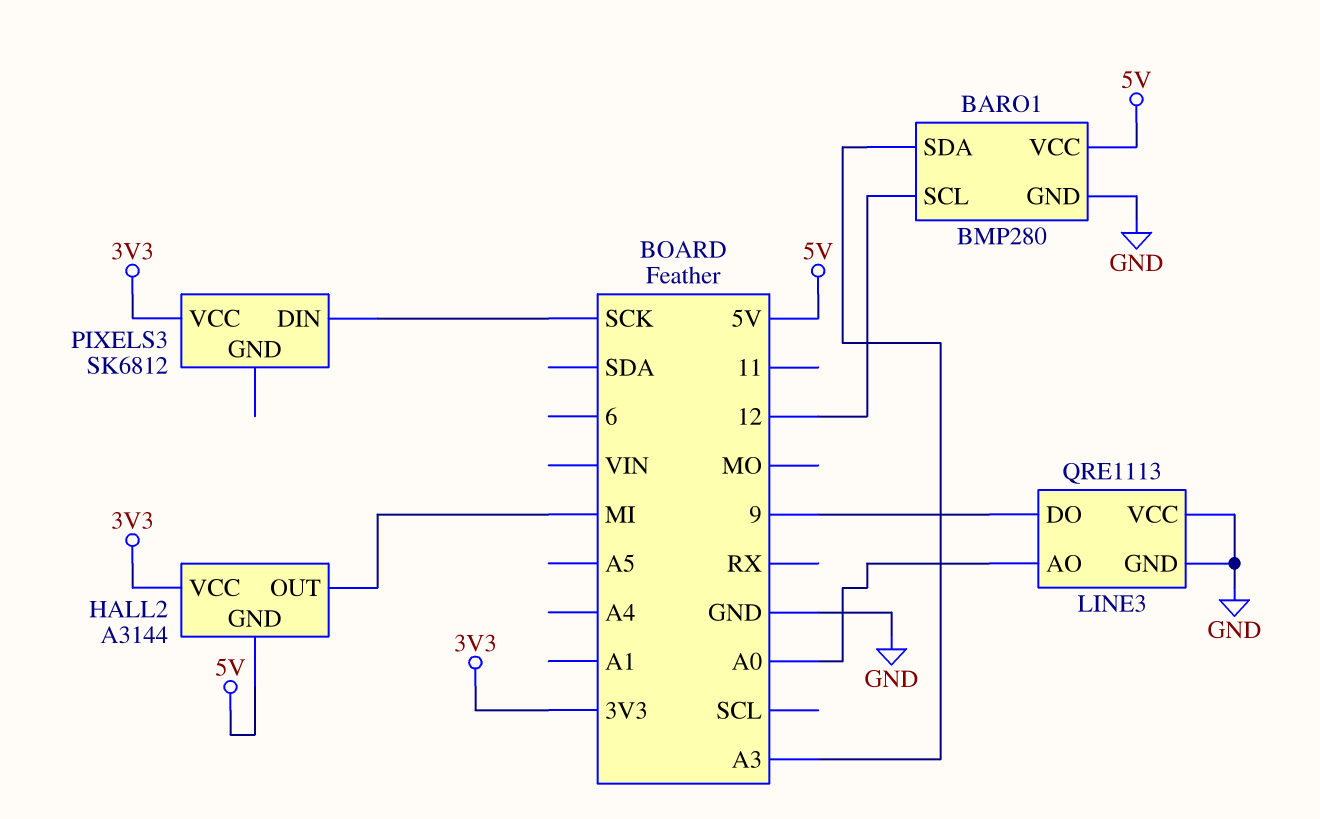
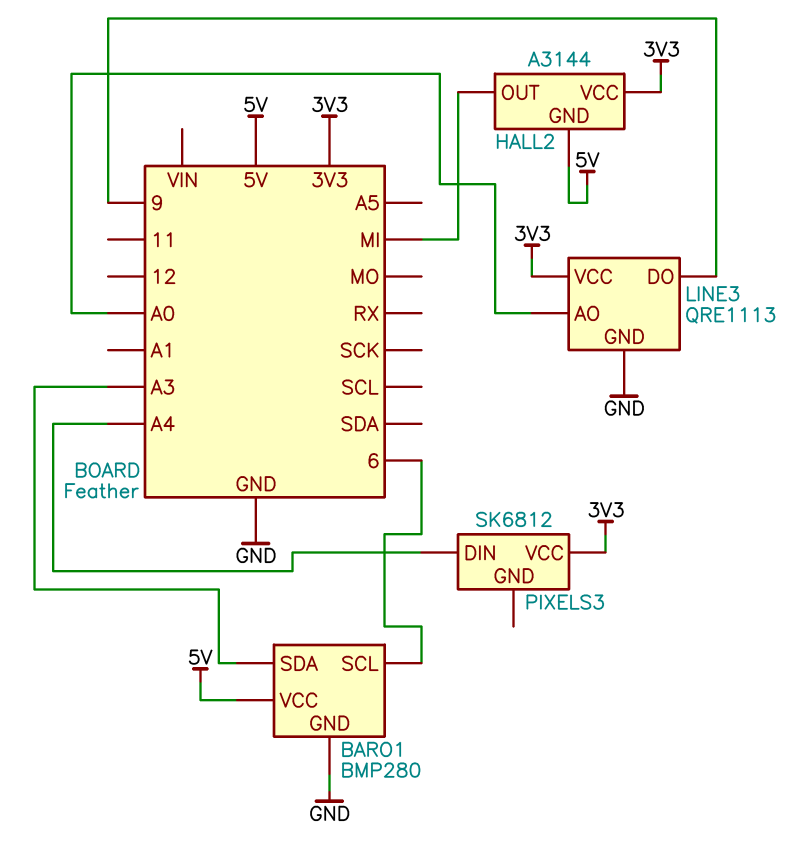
BARO1 pin SCL: 12 -> 6
LINE3 pin VCC: GND -> 3V3
PIXELS3 pin DIN: SCK -> A4

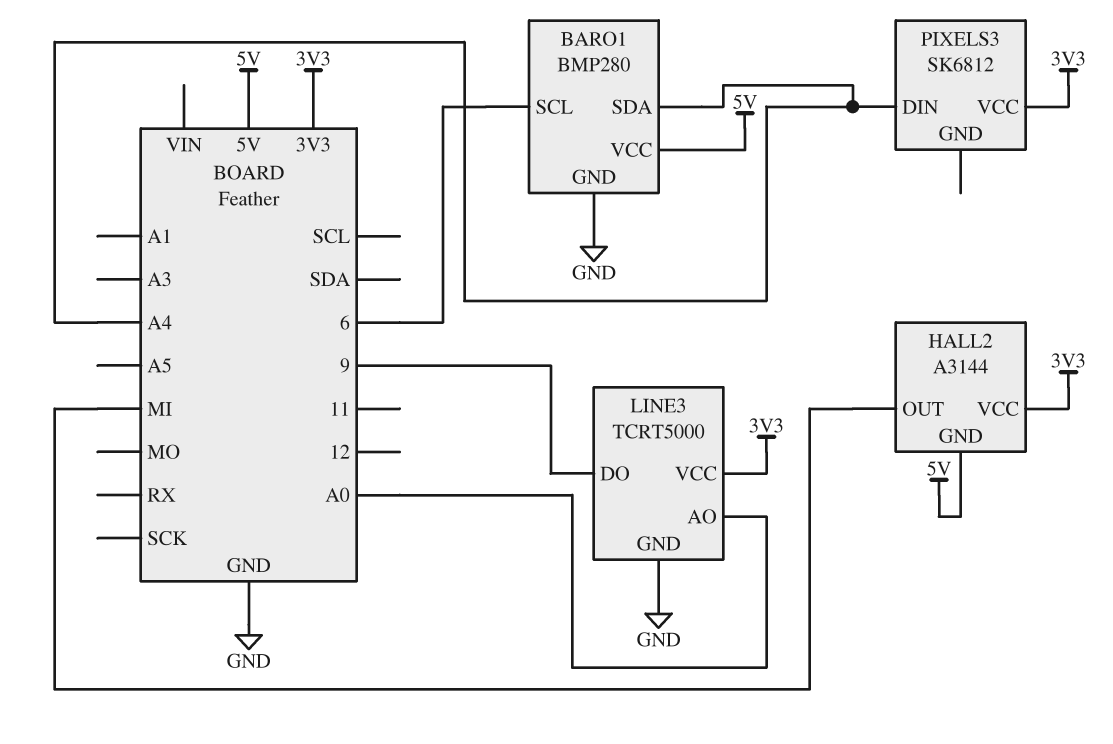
BARO1 pin SDA: A3 -> A4
LINE3: QRE1113 -> TCRT5000

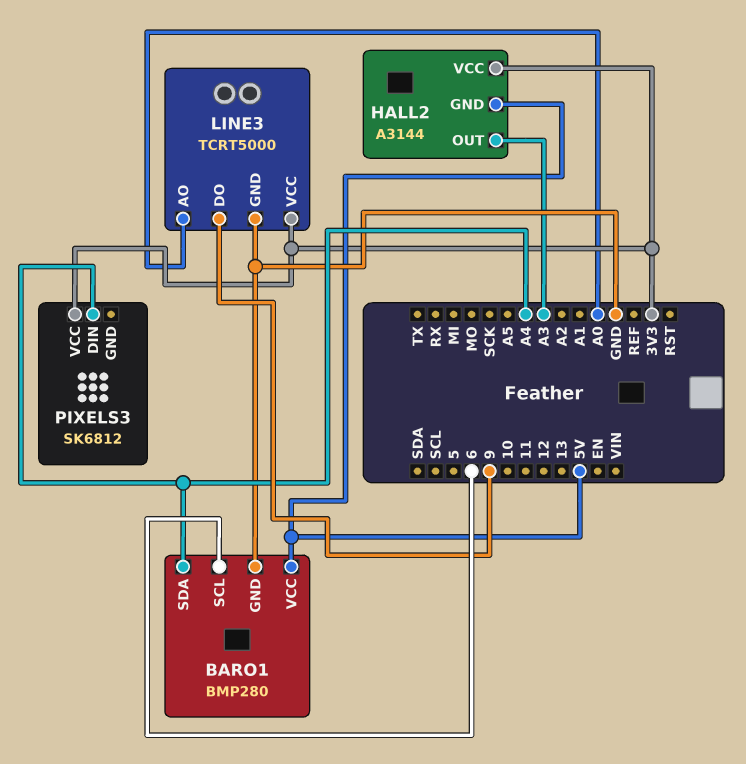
HALL2 pin OUT: MI -> A3

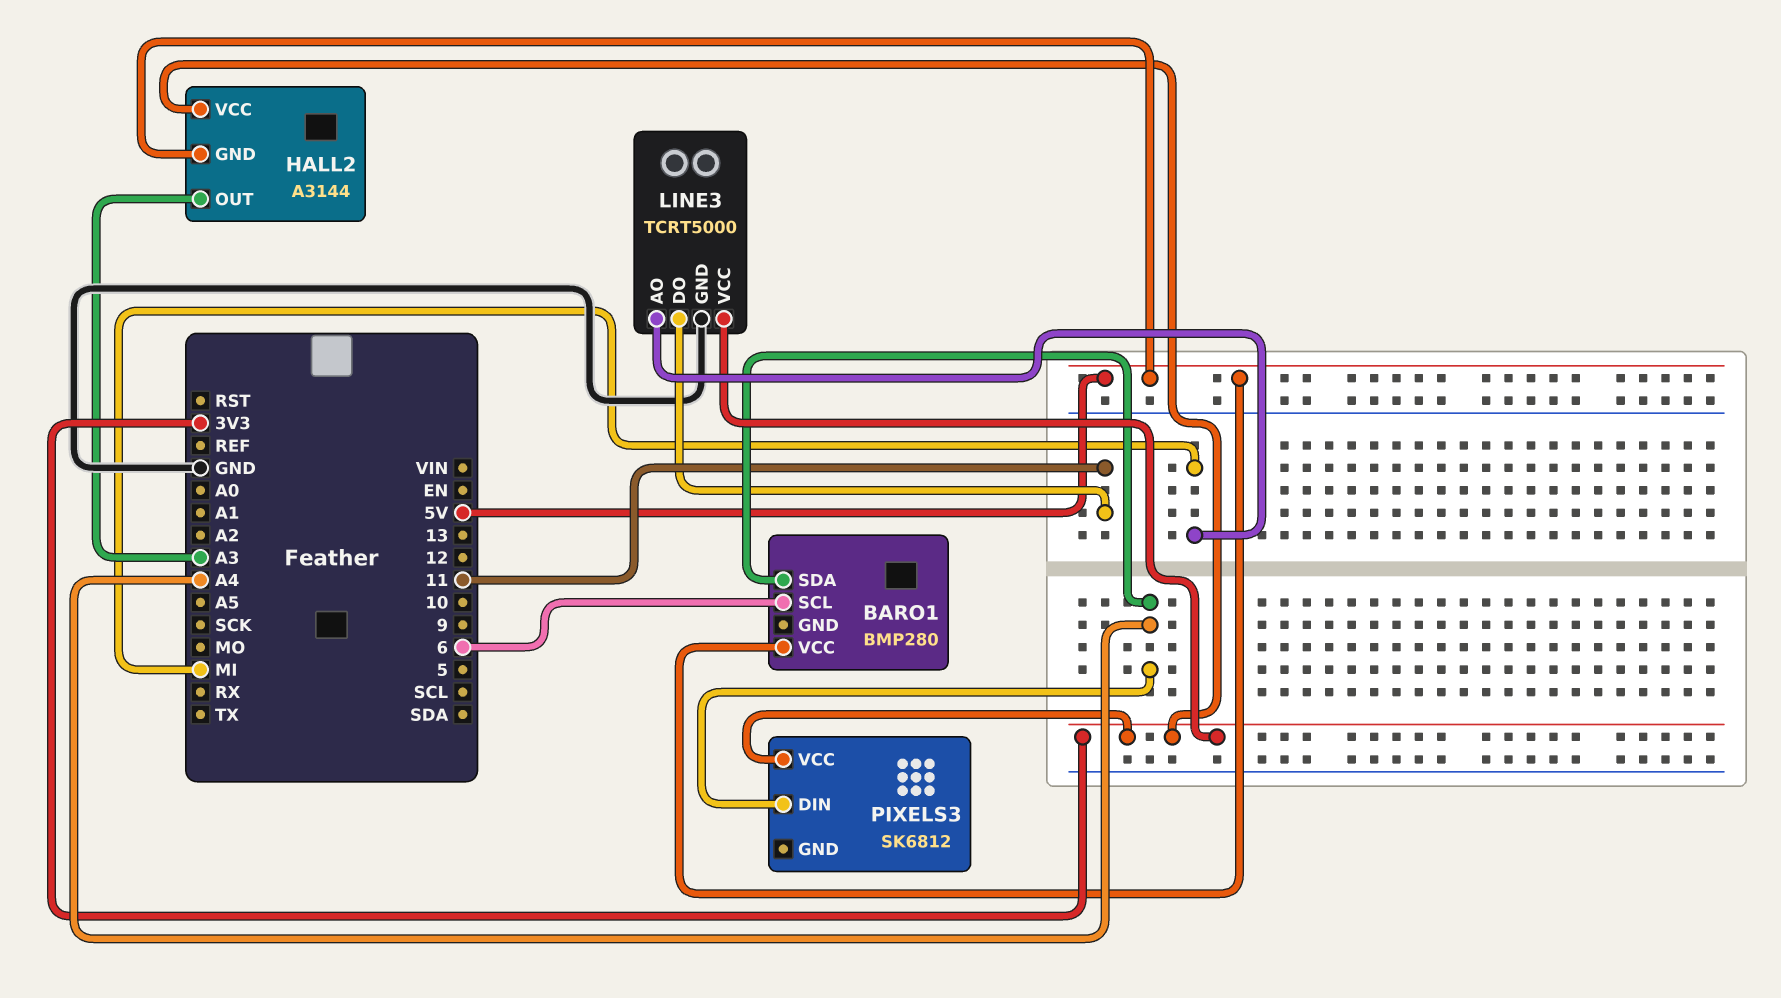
BARO1 pin GND: GND -> none
LINE3 pin AO: A0 -> MI
LINE3 pin DO: 9 -> 11

